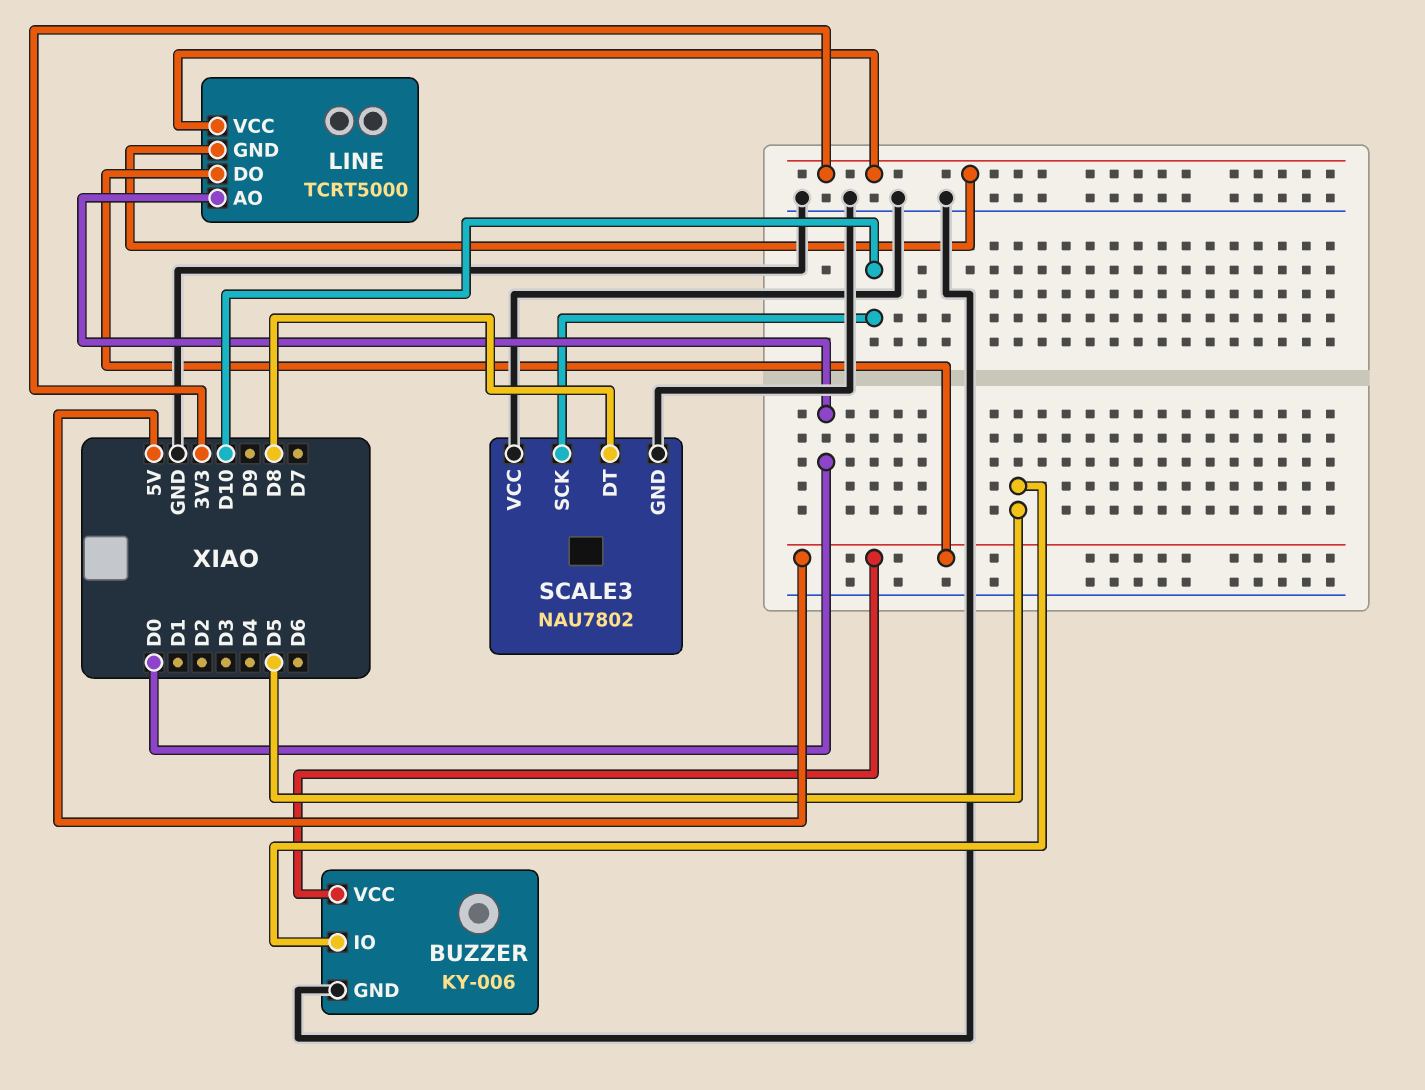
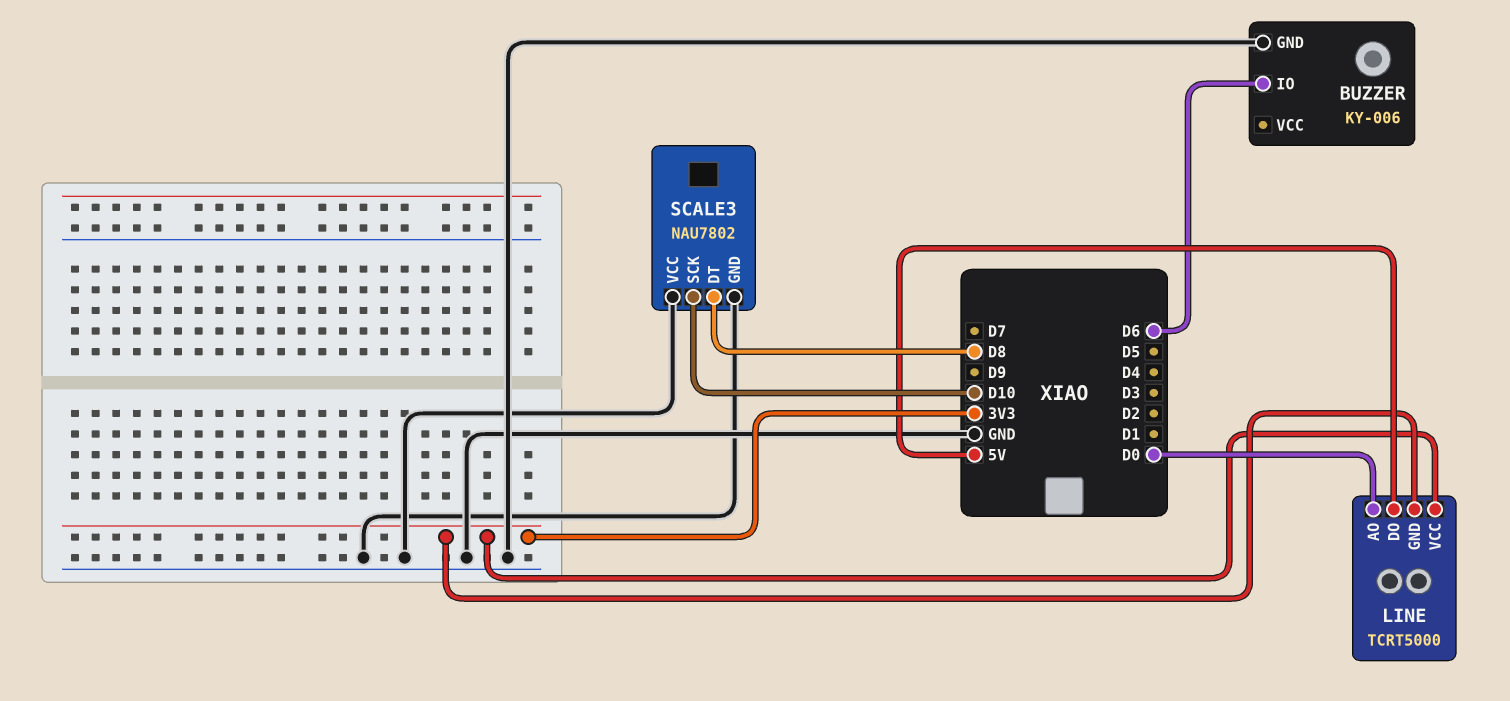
BUZZER pin IO: D5 -> D6
BUZZER pin VCC: 5V -> none

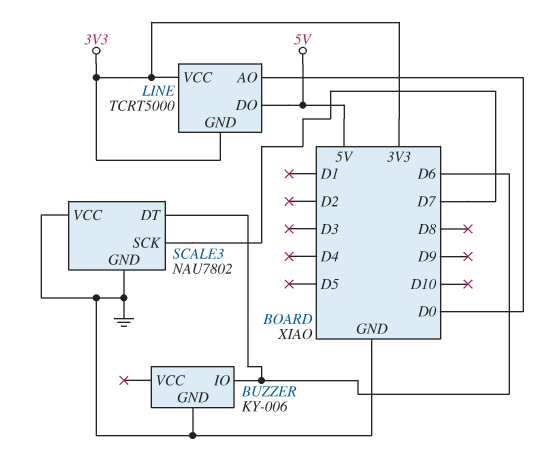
SCALE3 pin DT: D8 -> D6
SCALE3 pin SCK: D10 -> D7

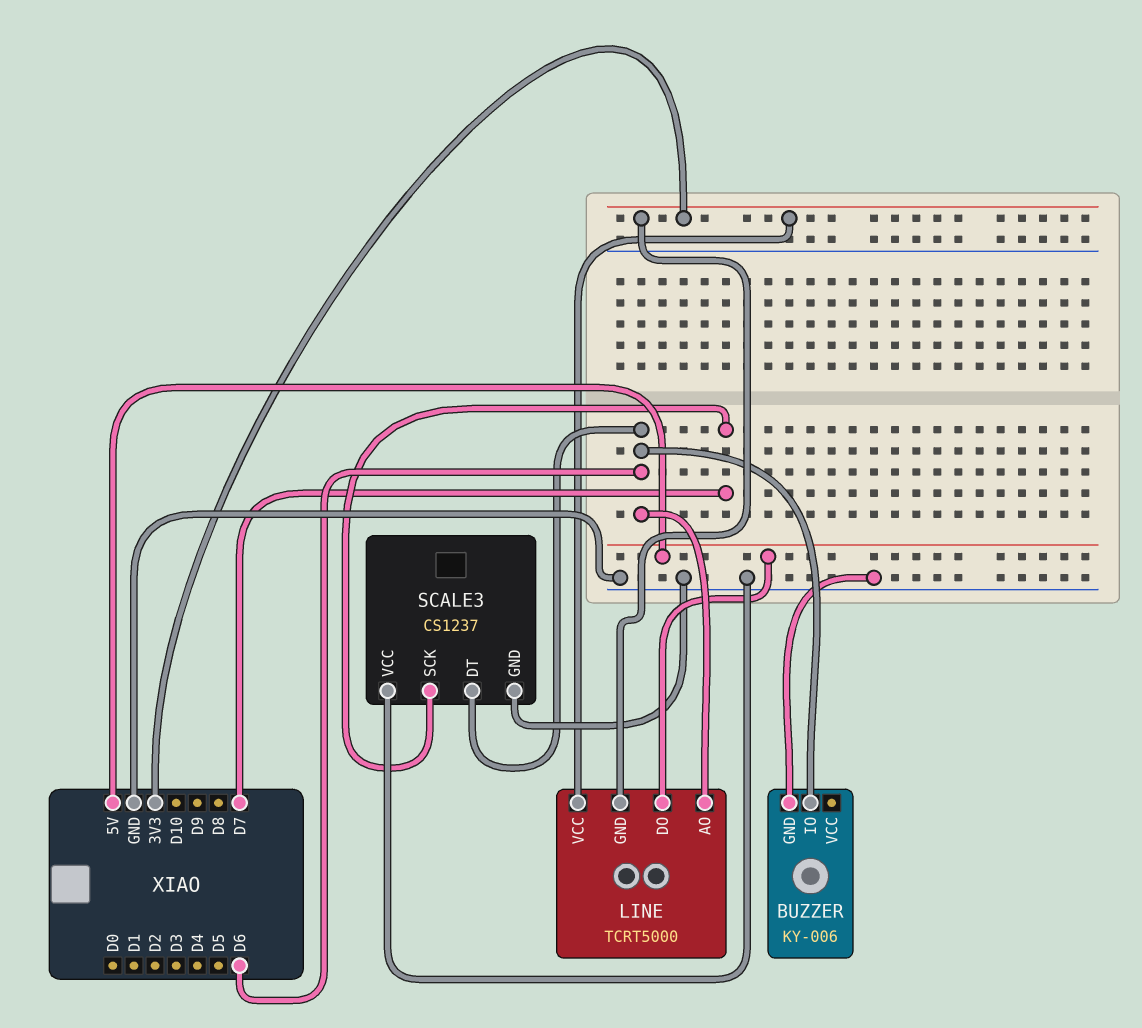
LINE pin AO: D0 -> D6
SCALE3: NAU7802 -> CS1237

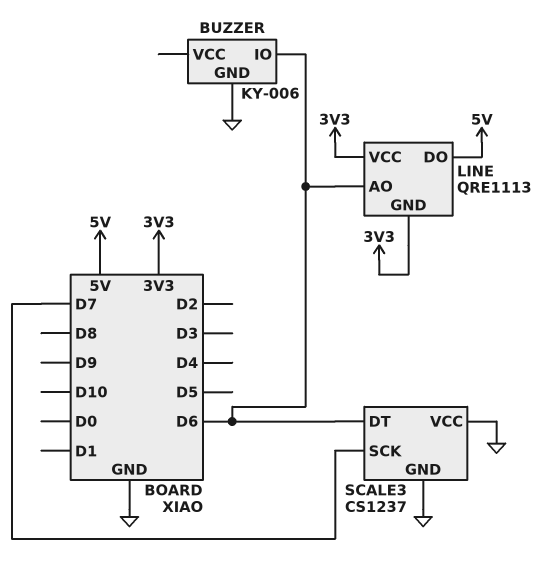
LINE: TCRT5000 -> QRE1113

